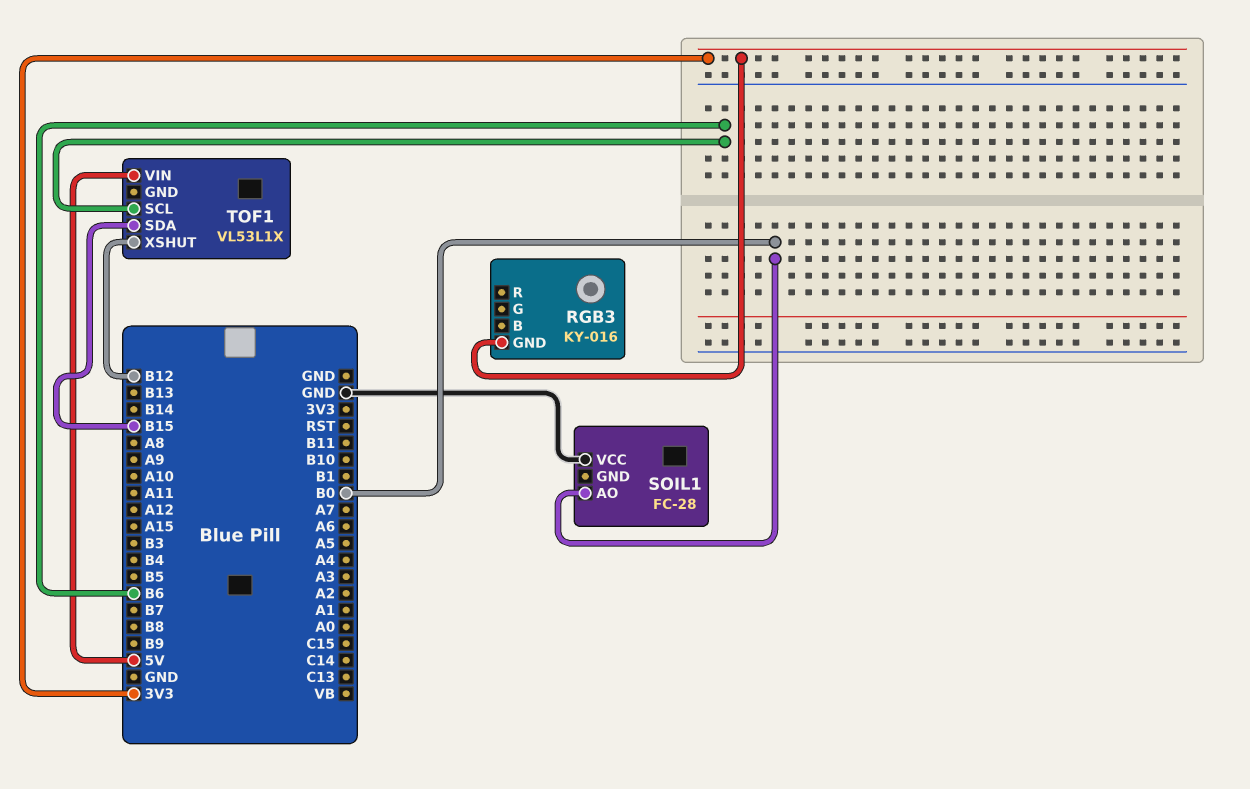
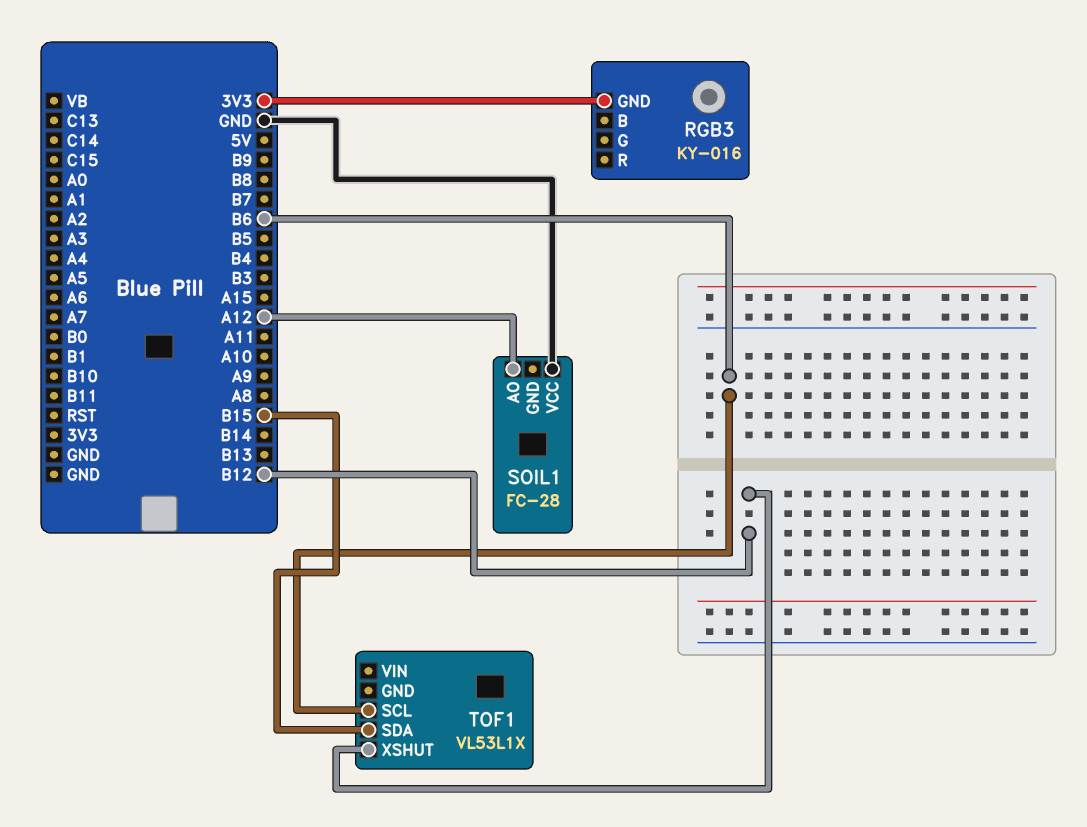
SOIL1 pin AO: B0 -> A12
TOF1 pin VIN: 5V -> none

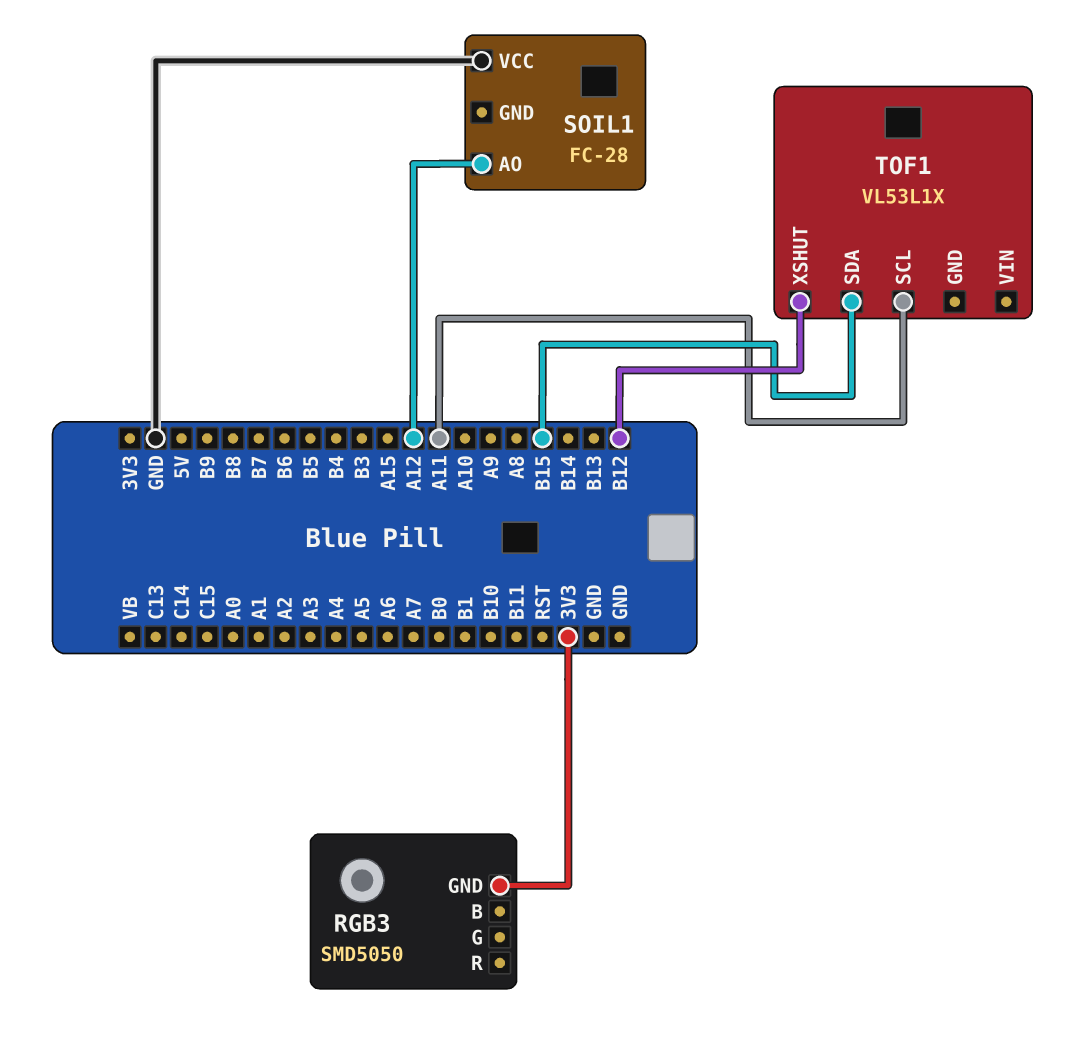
RGB3: KY-016 -> SMD5050
TOF1 pin SCL: B6 -> A11

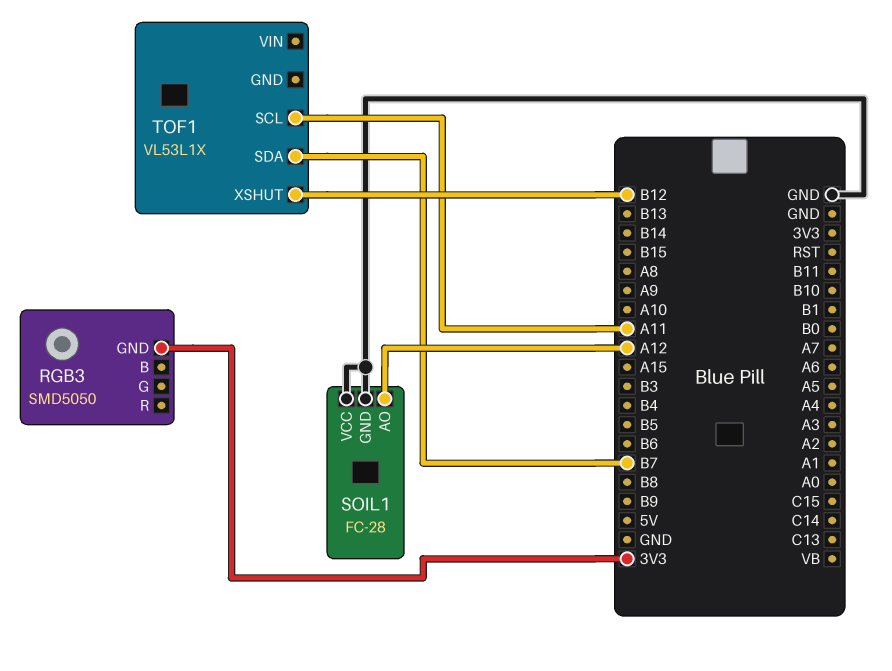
SOIL1 pin GND: none -> GND
TOF1 pin SDA: B15 -> B7

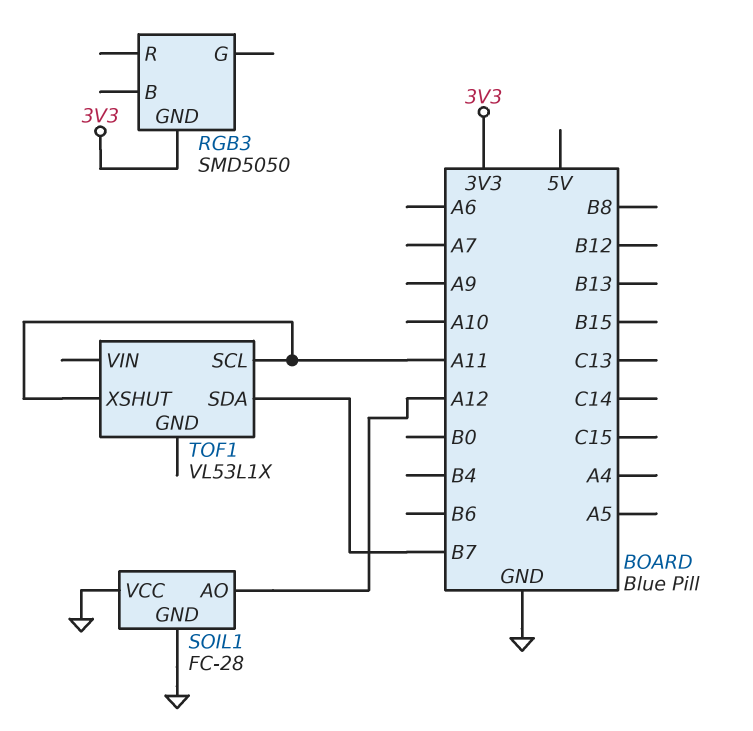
TOF1 pin XSHUT: B12 -> A11

